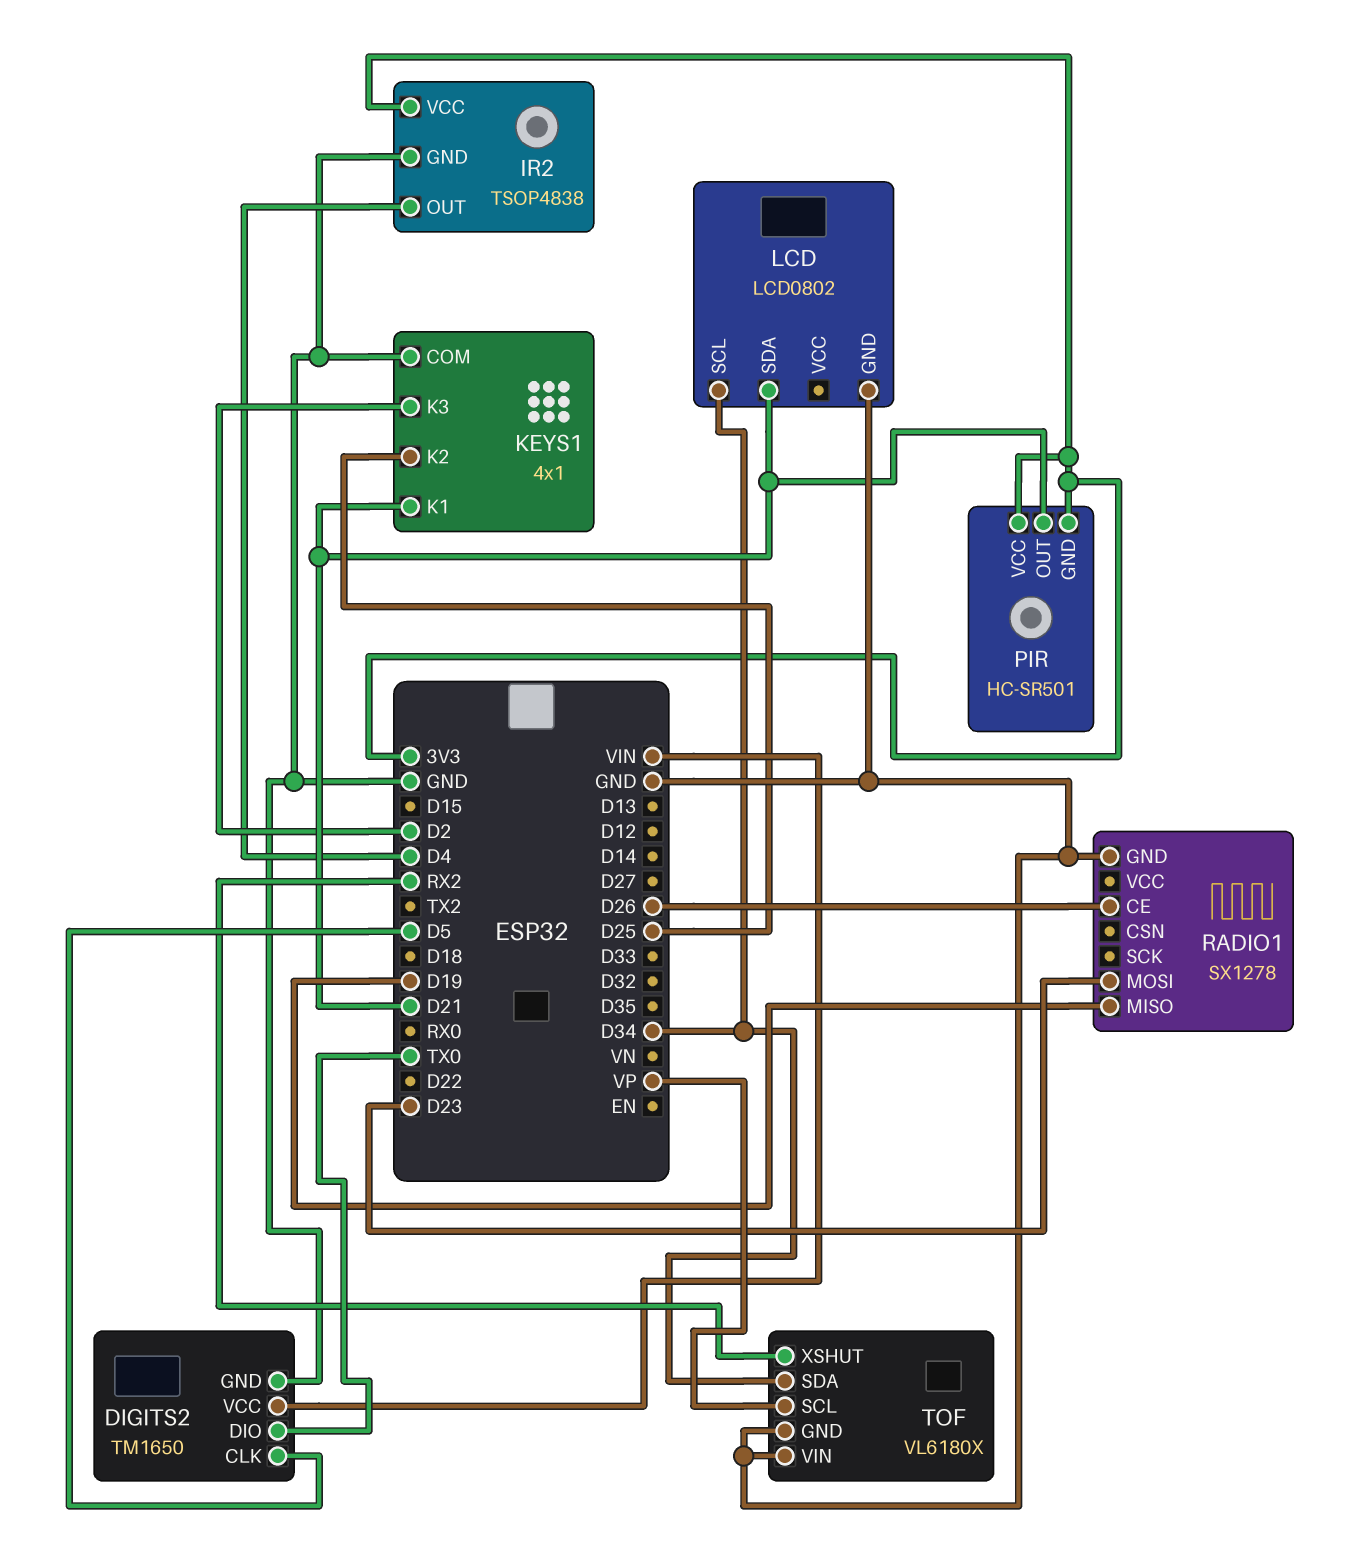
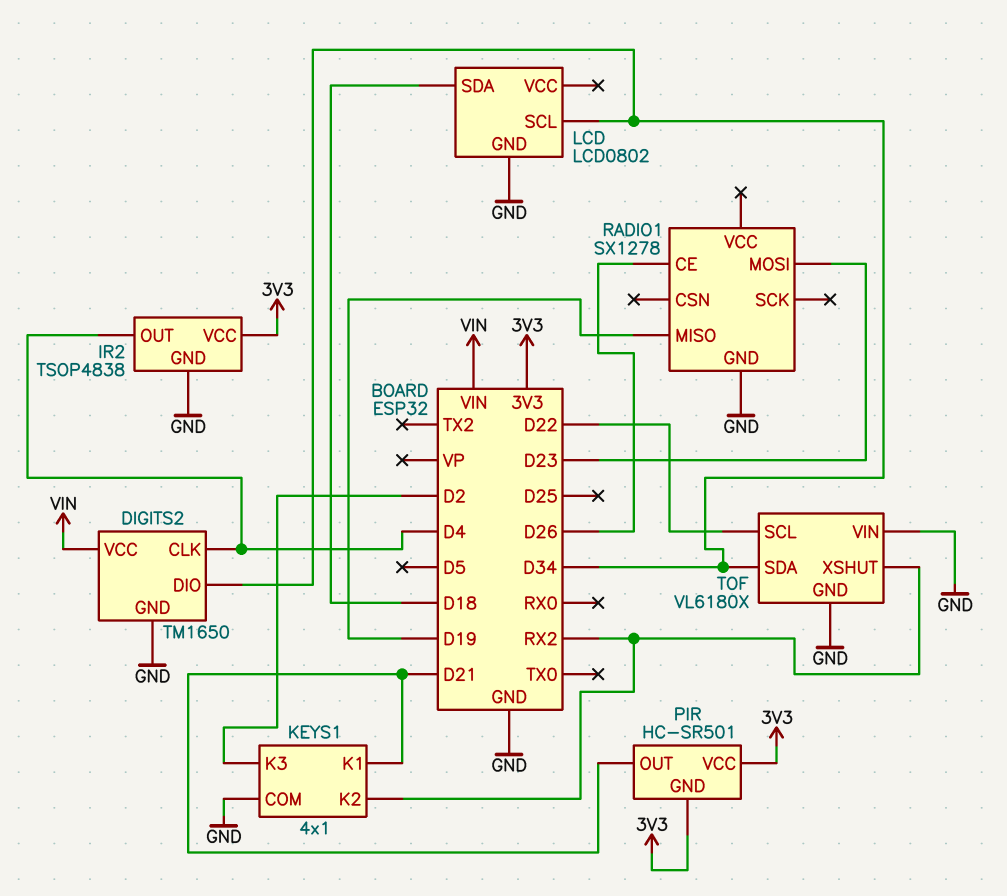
DIGITS2 pin CLK: D5 -> D4
DIGITS2 pin DIO: TX0 -> D34
KEYS1 pin K2: D25 -> RX2
LCD pin SDA: D21 -> D18
TOF pin SCL: VP -> D22

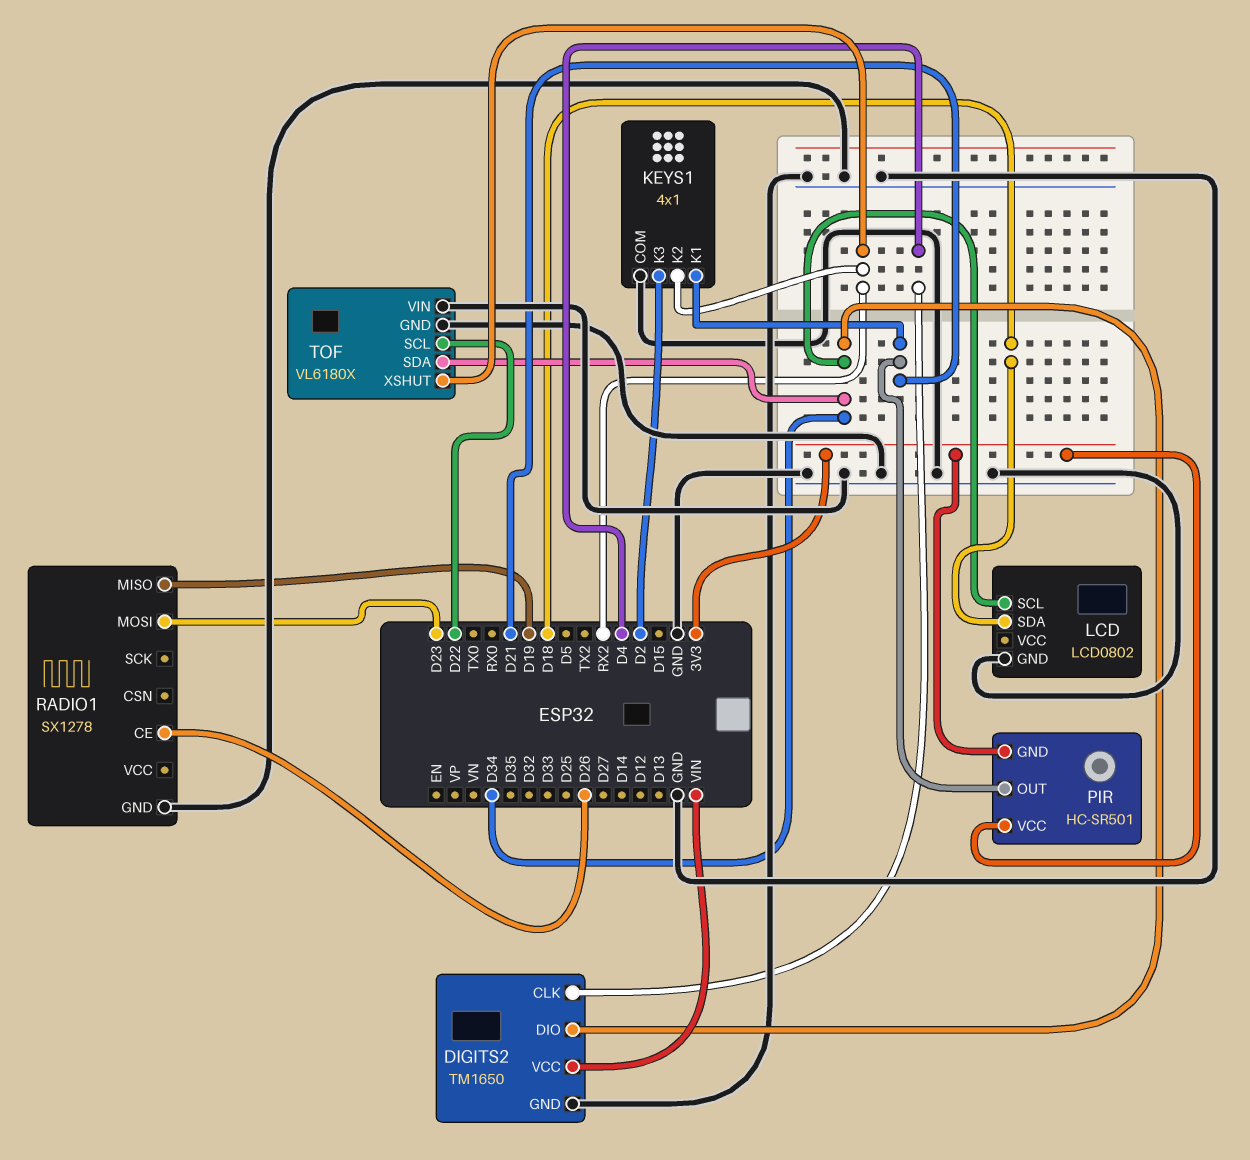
IR2: TSOP4838 -> none
IR2 pin GND: GND -> none
IR2 pin OUT: D4 -> none
IR2 pin VCC: 3V3 -> none

